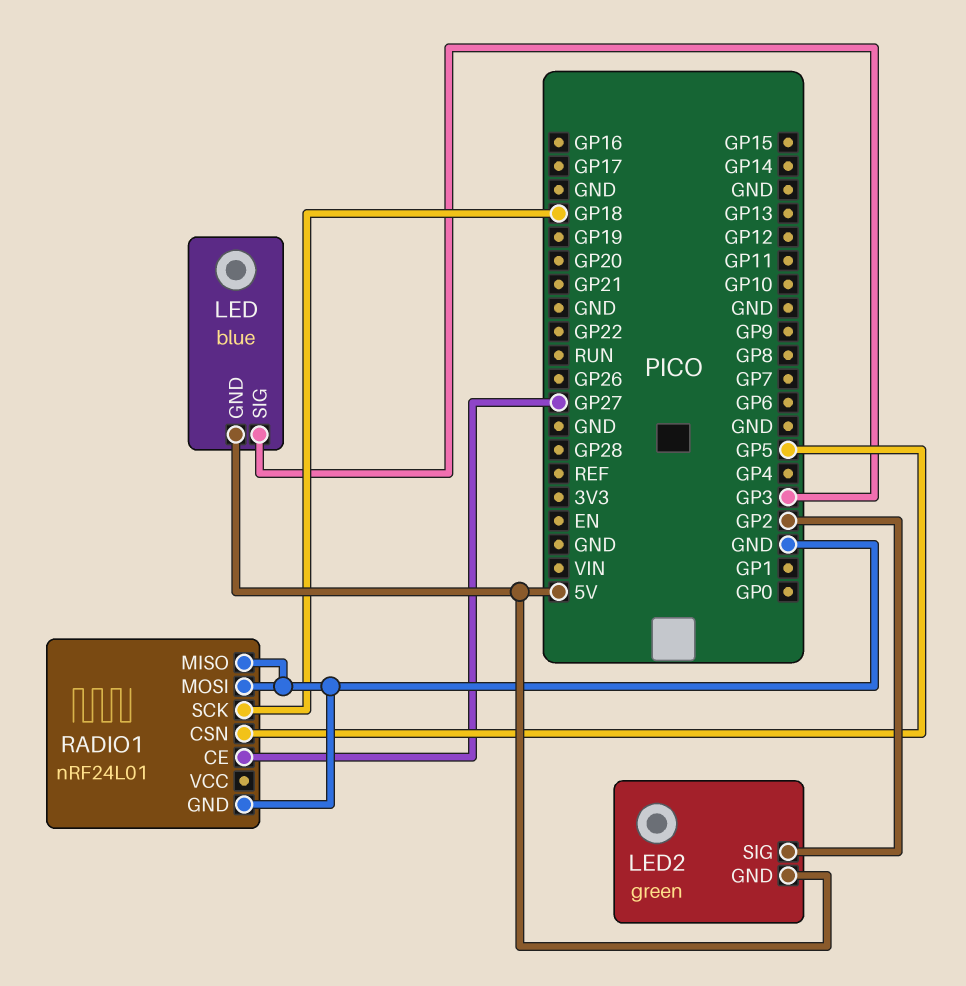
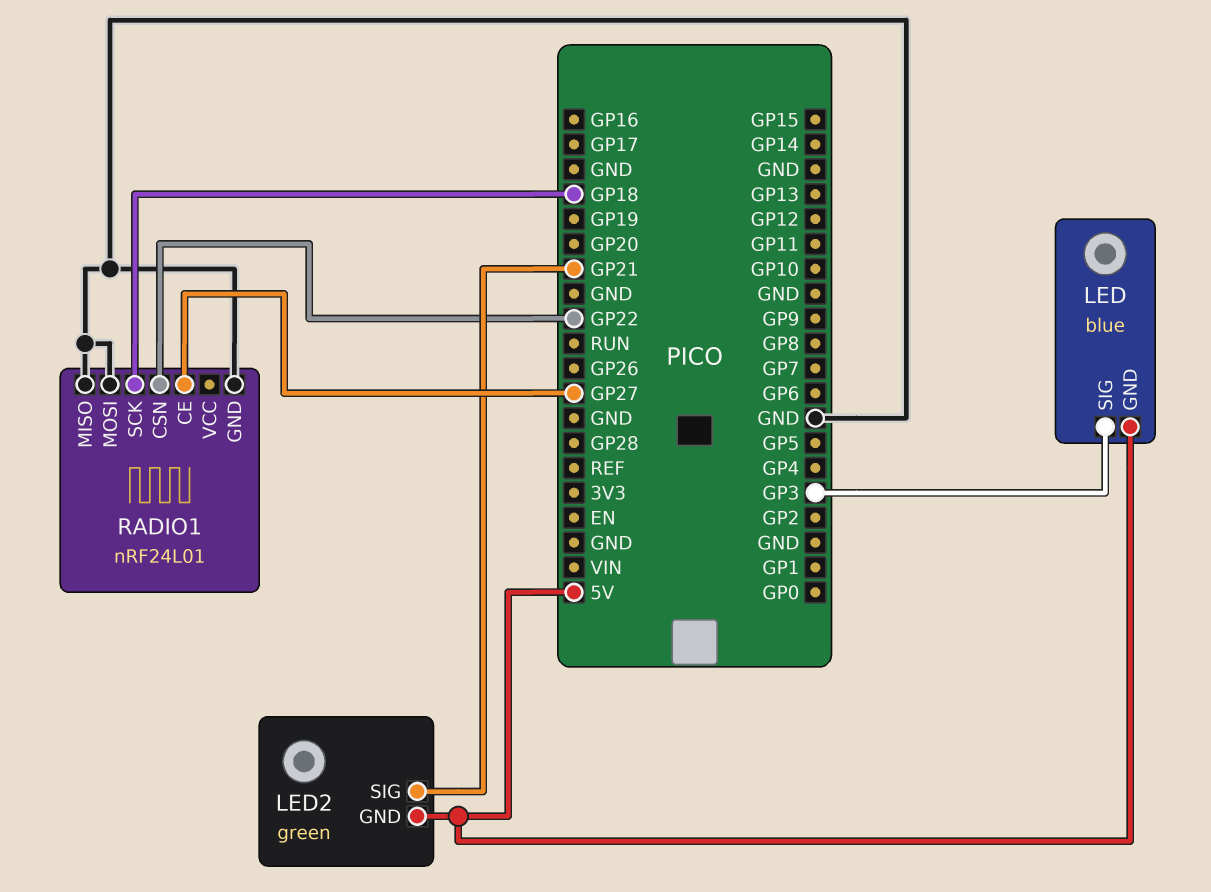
LED2 pin SIG: GP2 -> GP21
RADIO1 pin CSN: GP5 -> GP22

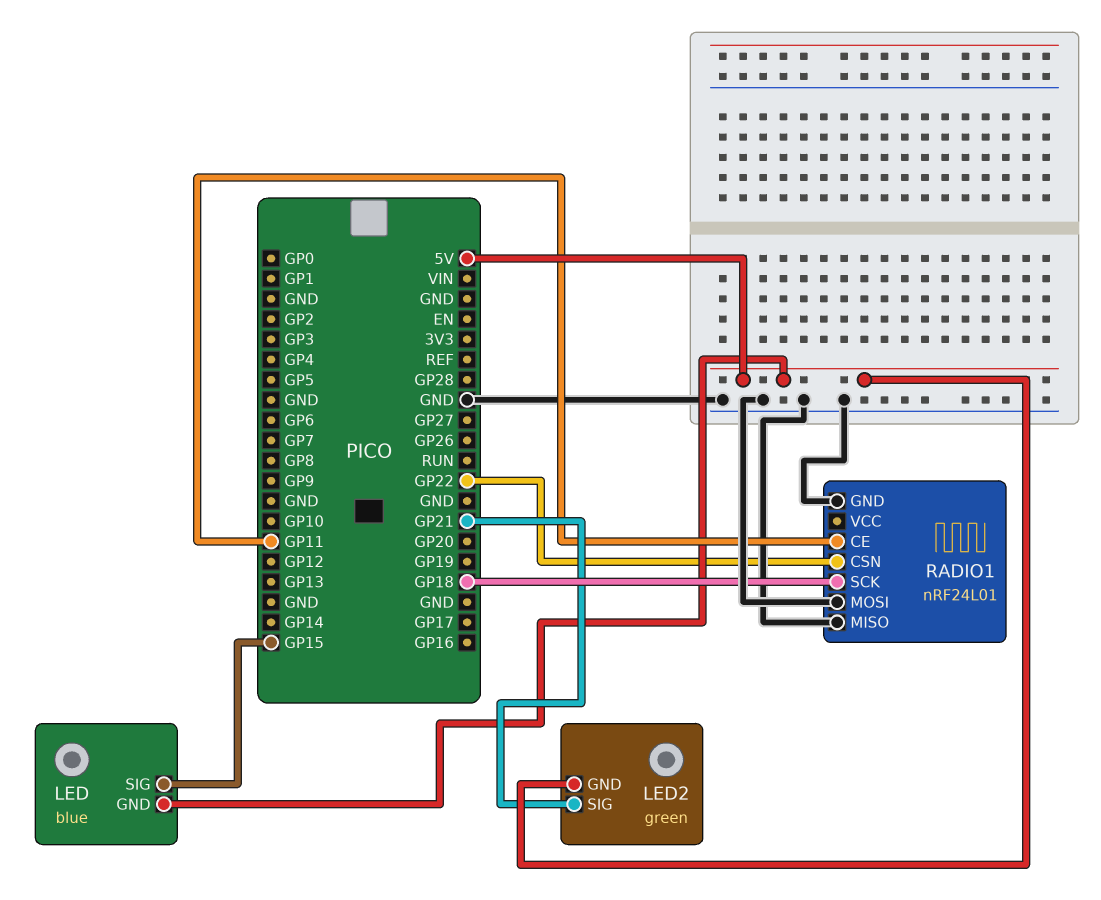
LED pin SIG: GP3 -> GP15
RADIO1 pin CE: GP27 -> GP11

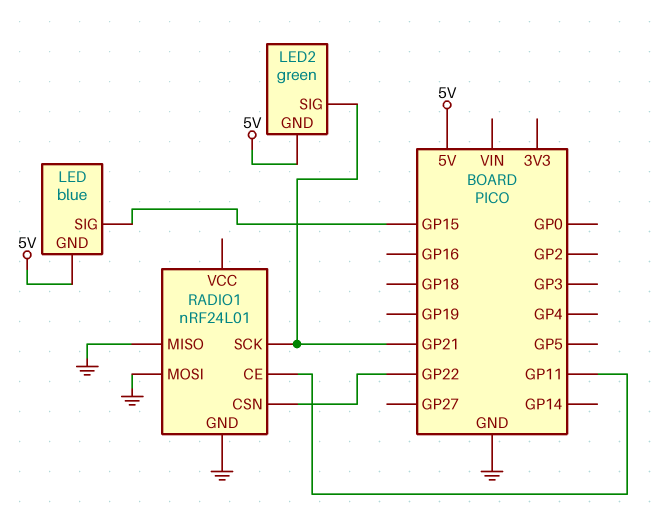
RADIO1 pin SCK: GP18 -> GP21

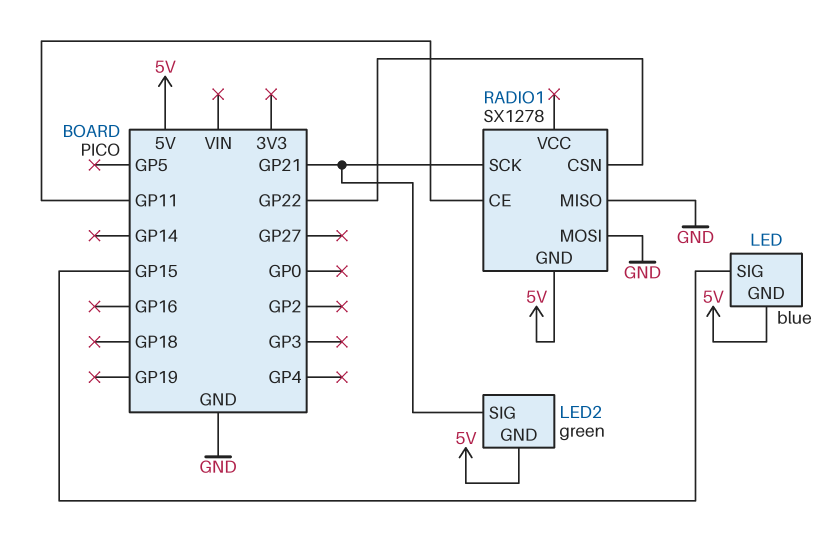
RADIO1: nRF24L01 -> SX1278
RADIO1 pin GND: GND -> 5V

